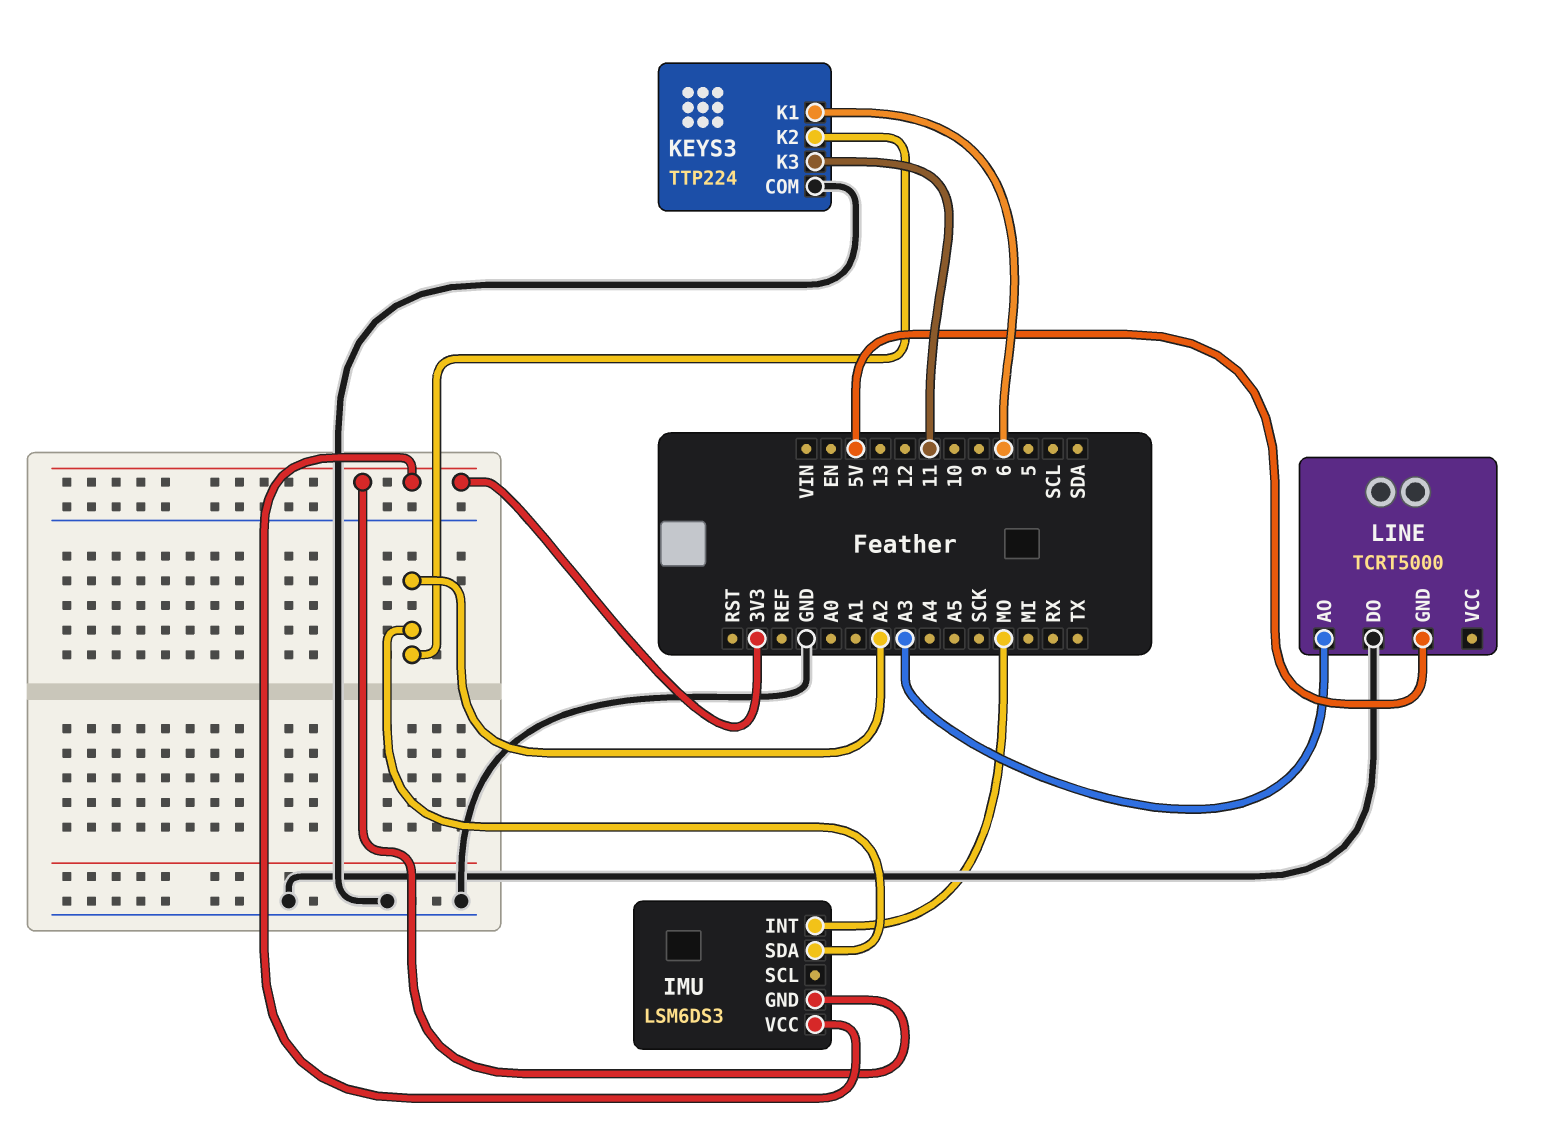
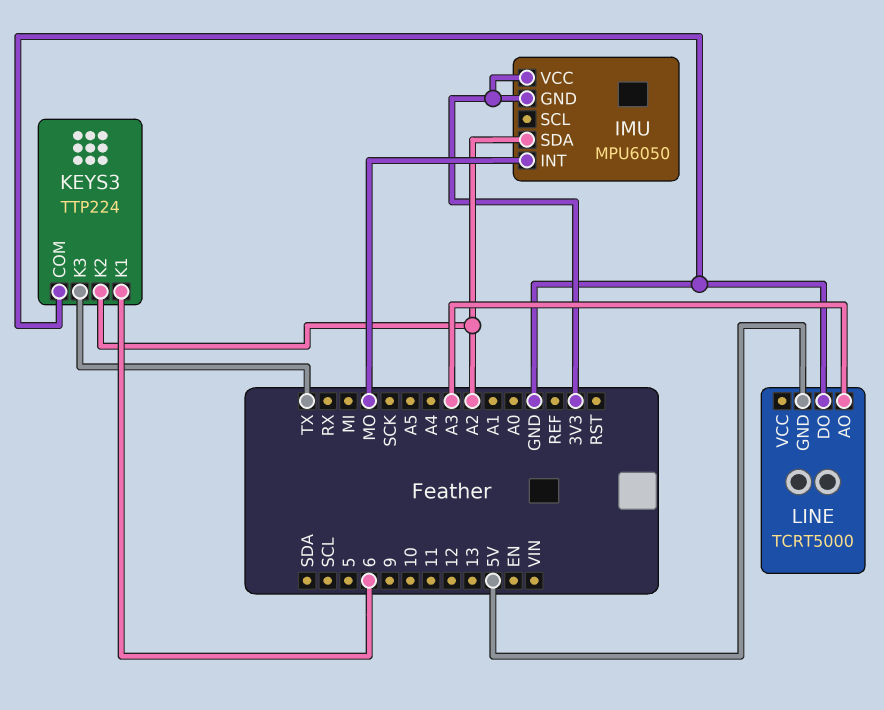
IMU: LSM6DS3 -> MPU6050
KEYS3 pin K3: 11 -> TX

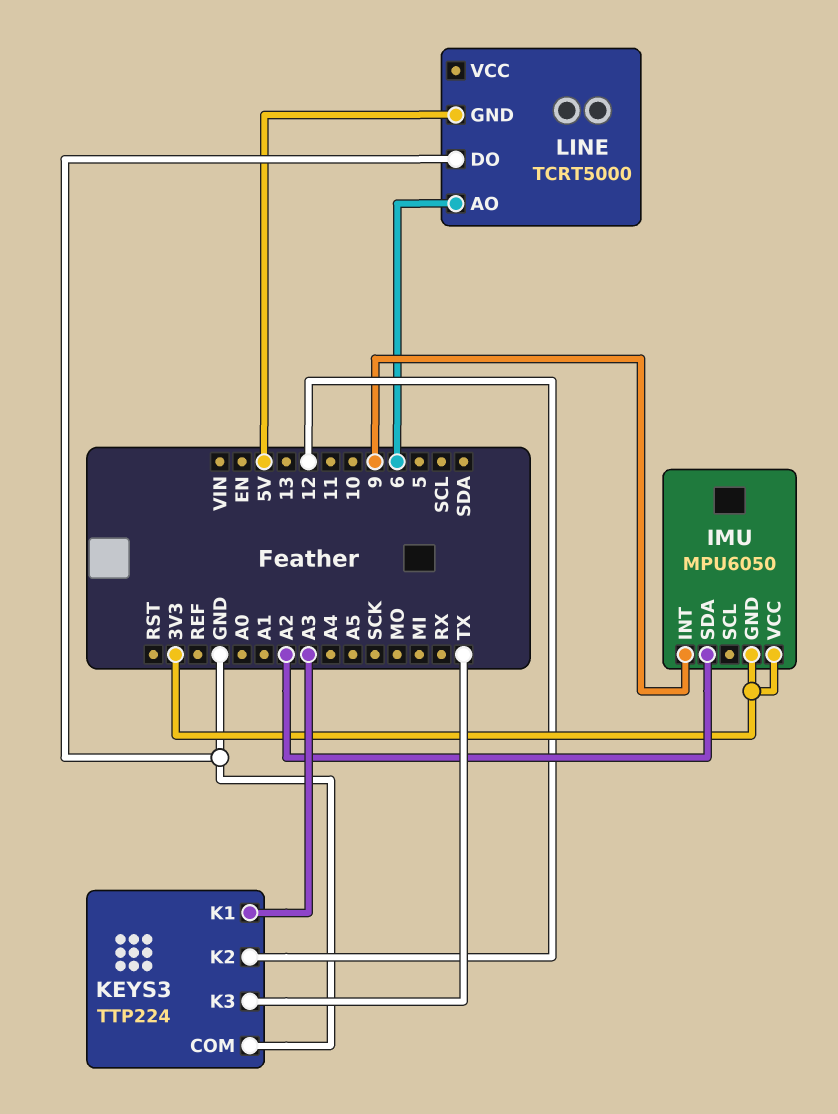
IMU pin INT: MO -> 9
KEYS3 pin K1: 6 -> A3
KEYS3 pin K2: A2 -> 12
LINE pin AO: A3 -> 6

